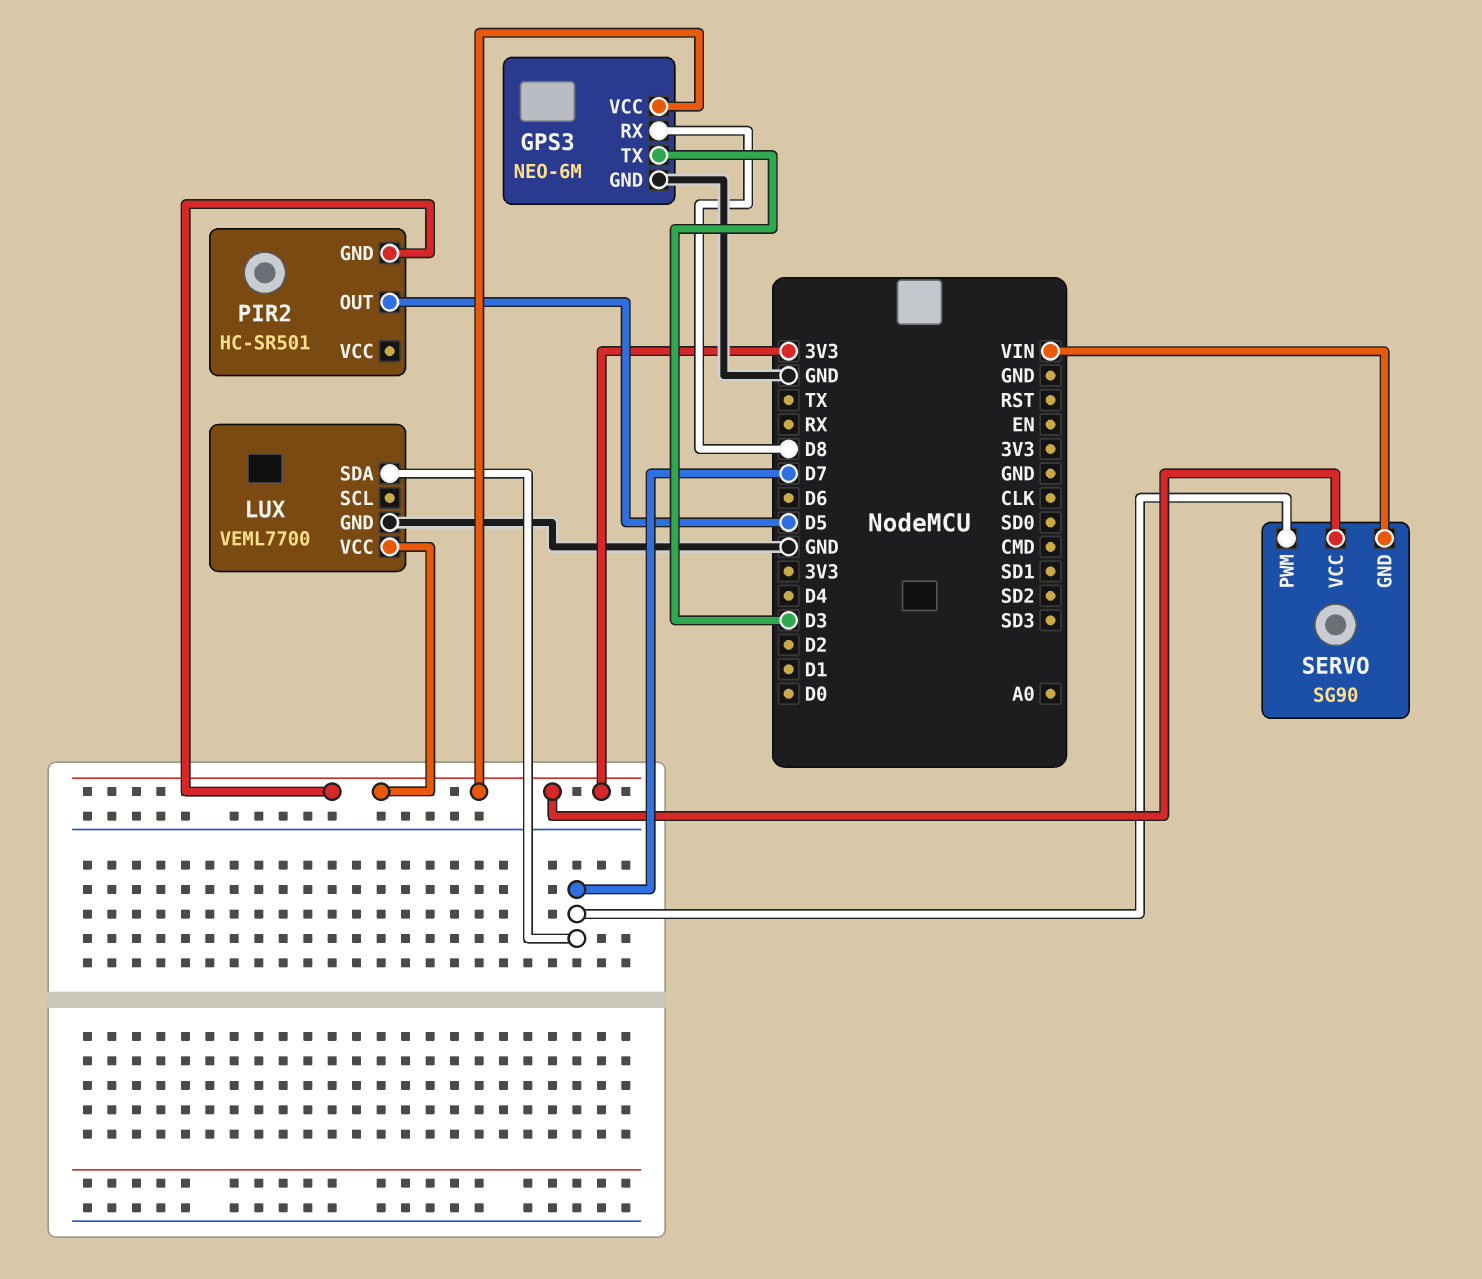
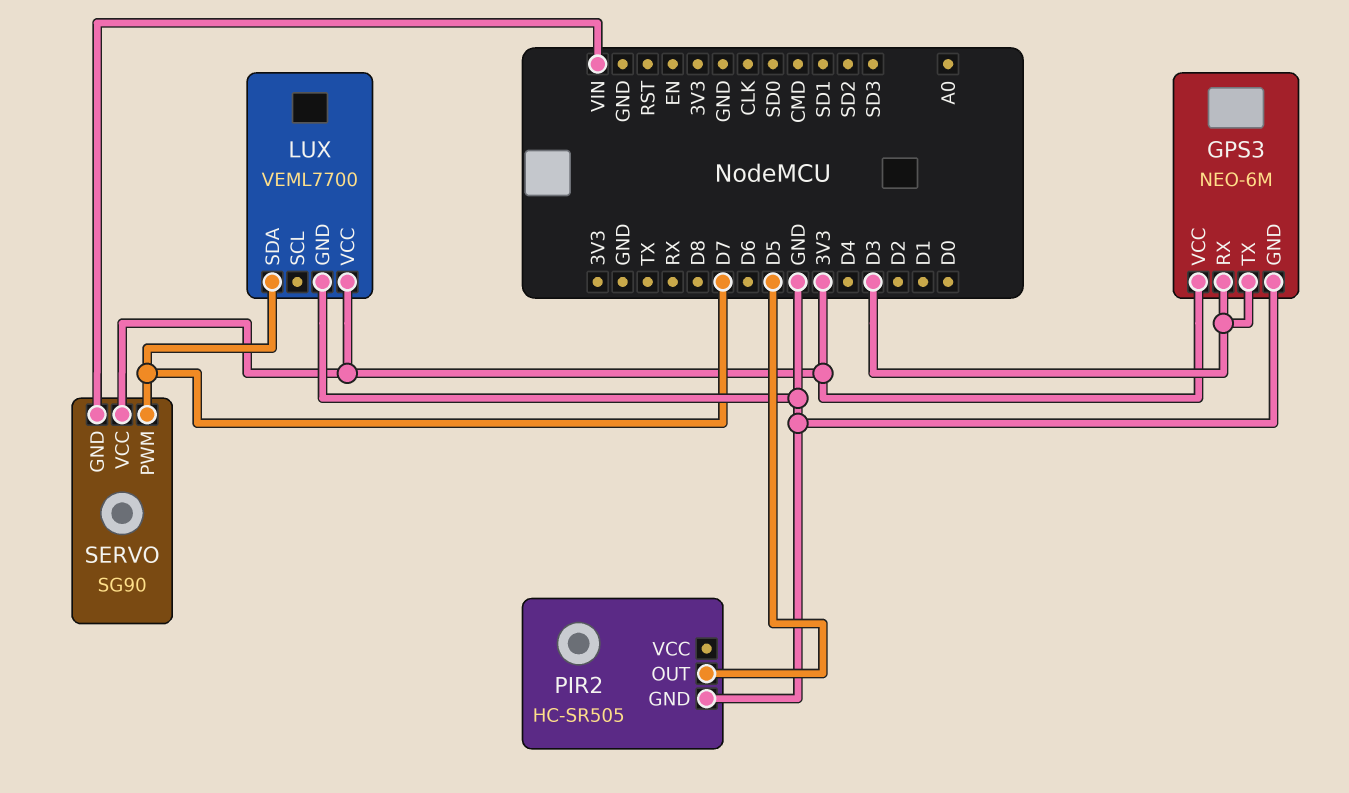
GPS3 pin RX: D8 -> D3
PIR2: HC-SR501 -> HC-SR505
PIR2 pin GND: 3V3 -> GND

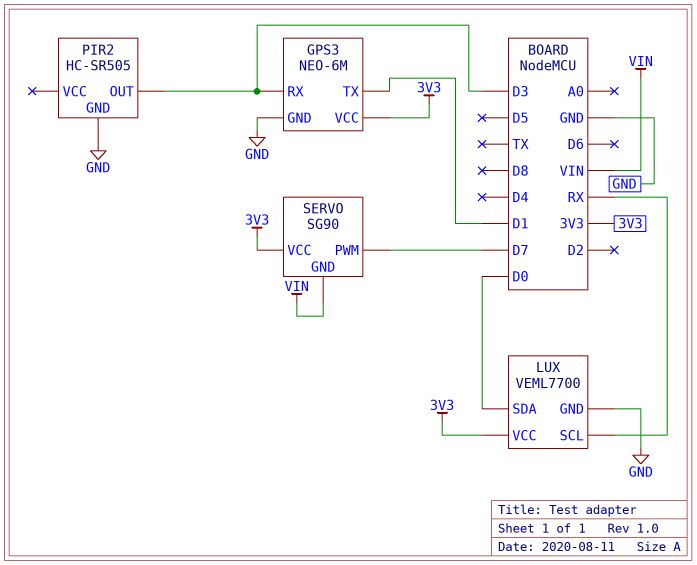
GPS3 pin TX: D3 -> D1
LUX pin SCL: none -> RX
LUX pin SDA: D7 -> D0
PIR2 pin OUT: D5 -> D3

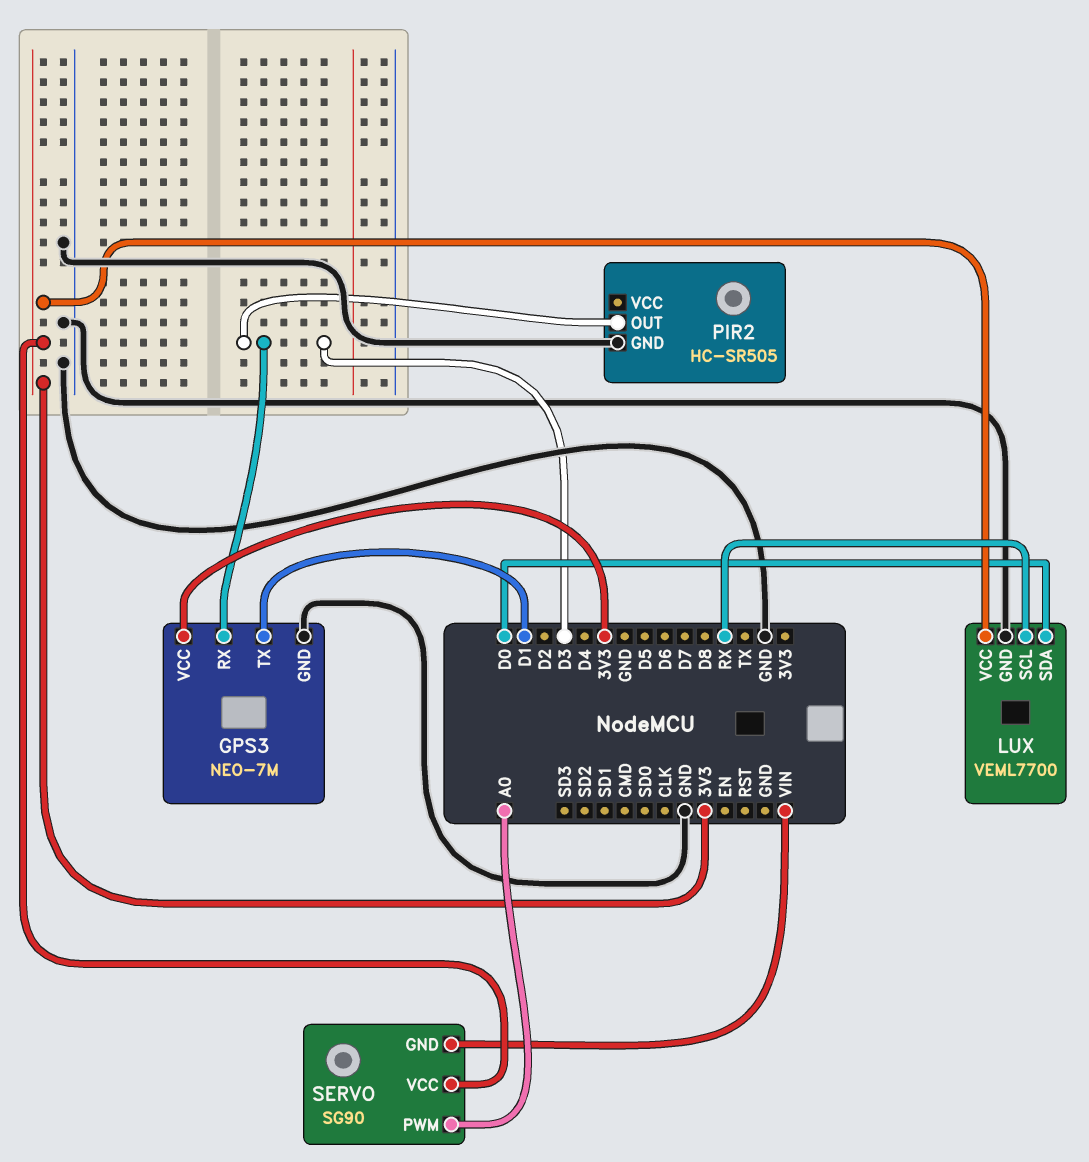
GPS3: NEO-6M -> NEO-7M
SERVO pin PWM: D7 -> A0

